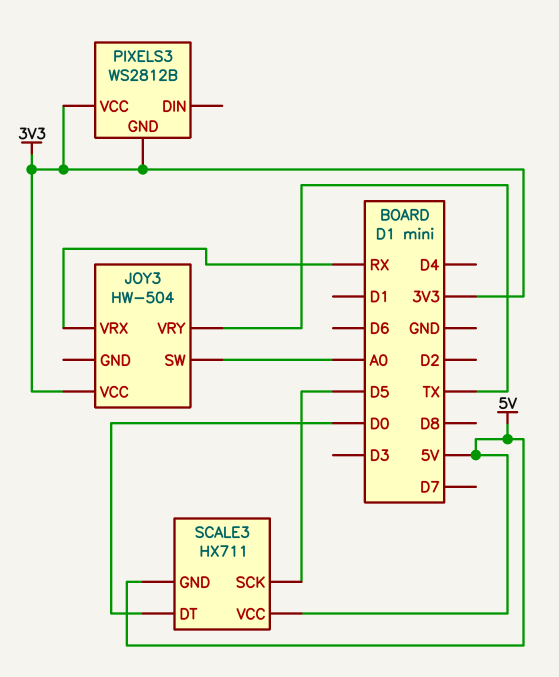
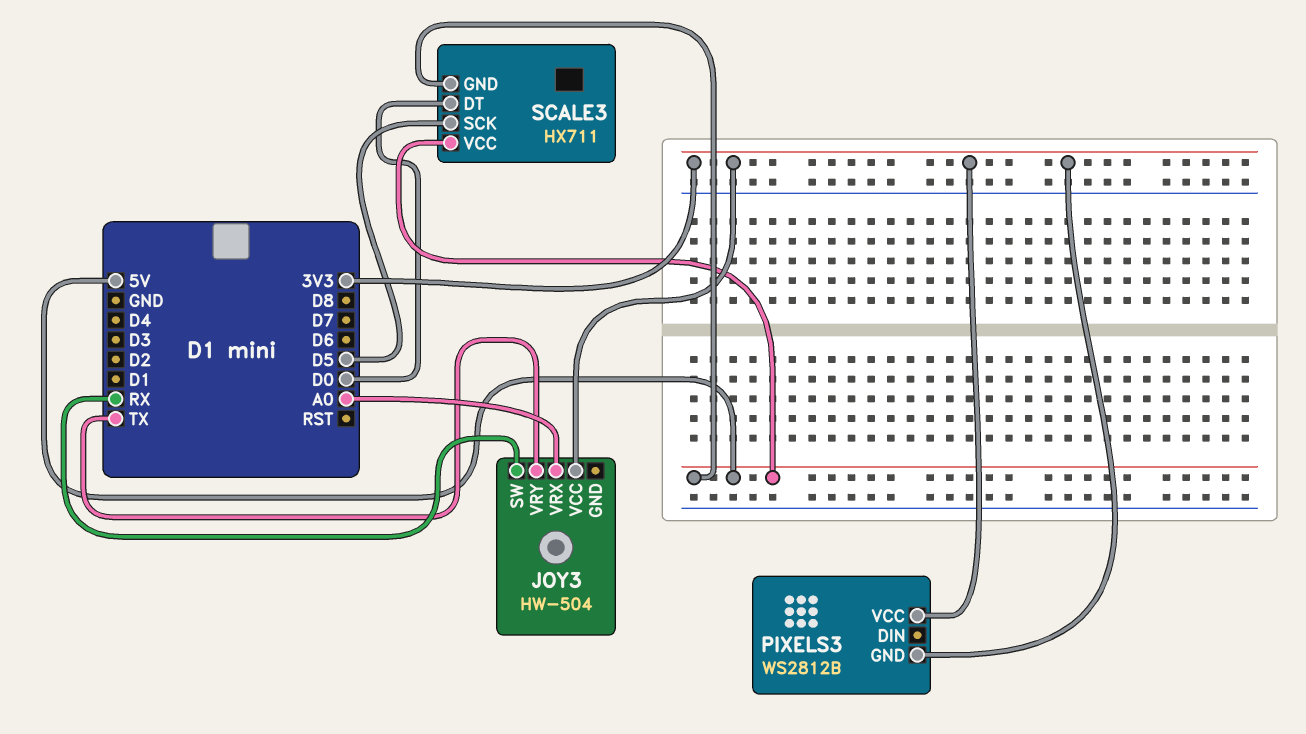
JOY3 pin SW: A0 -> RX
JOY3 pin VRX: RX -> A0

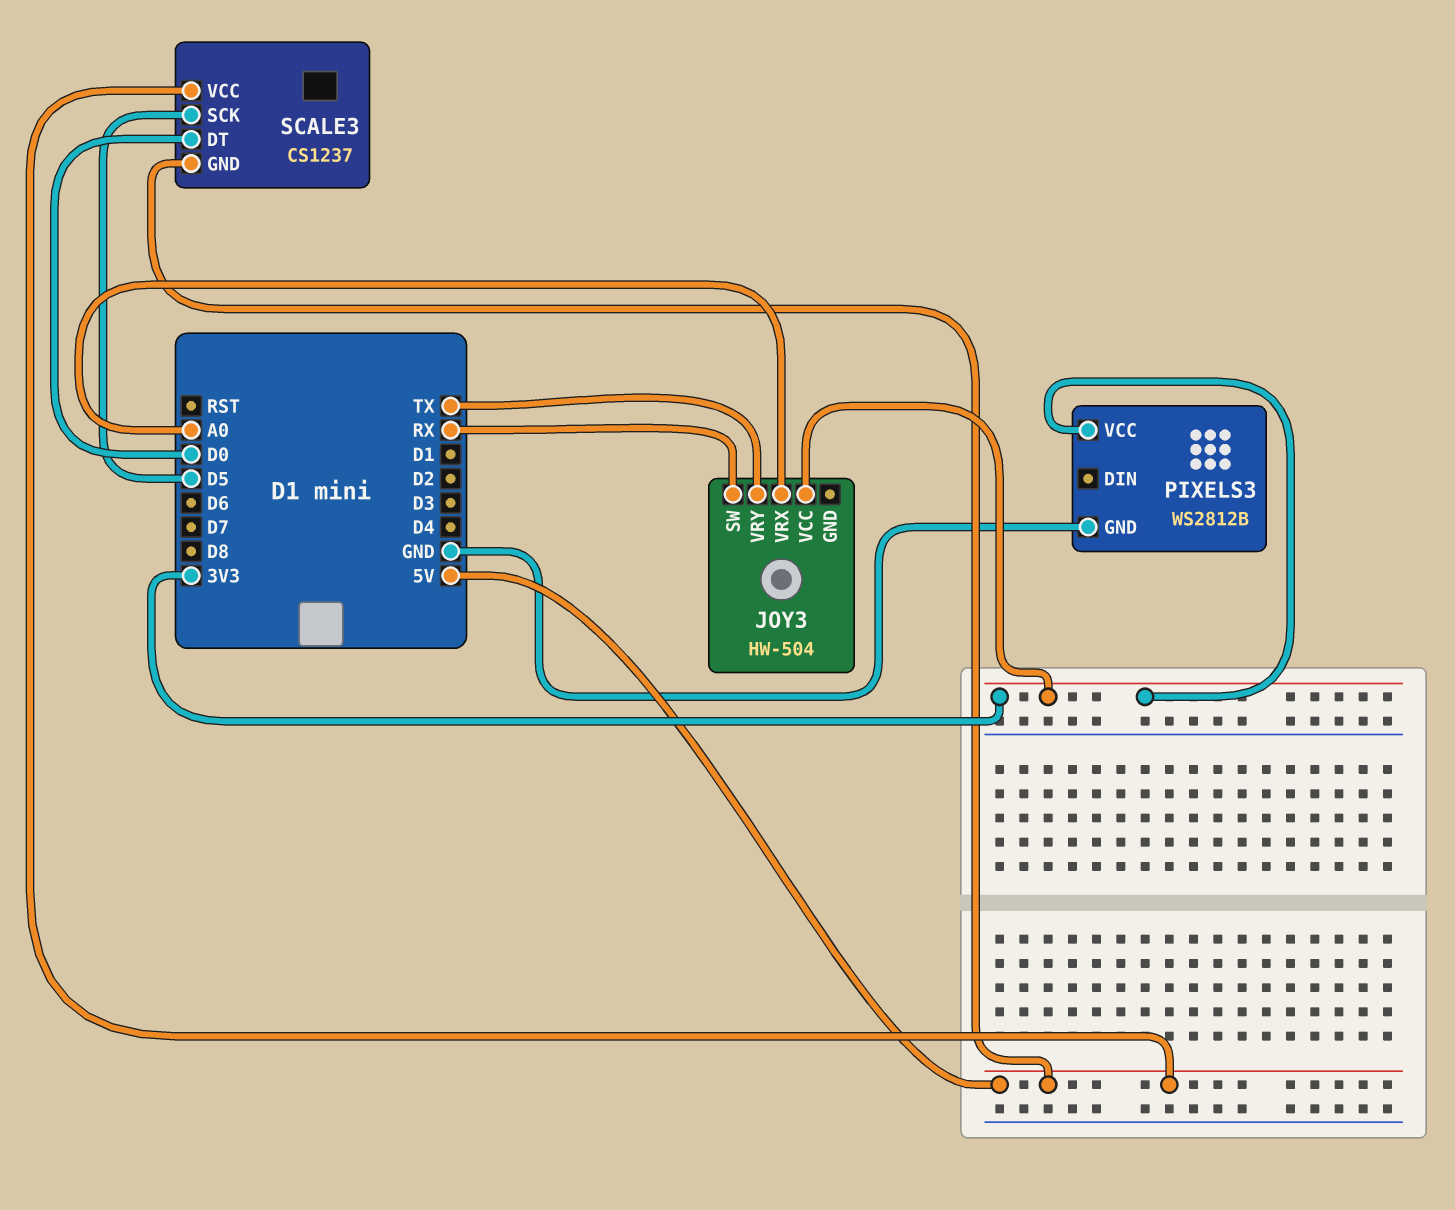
PIXELS3 pin GND: 3V3 -> GND
SCALE3: HX711 -> CS1237

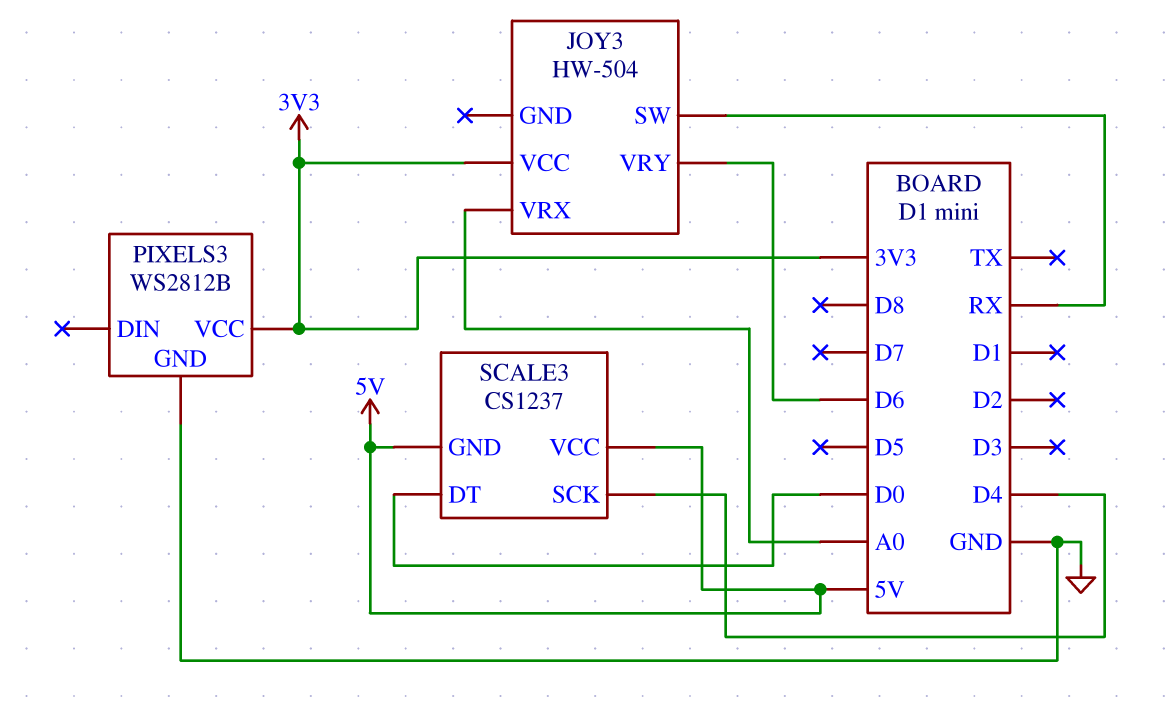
JOY3 pin VRY: TX -> D6
SCALE3 pin SCK: D5 -> D4

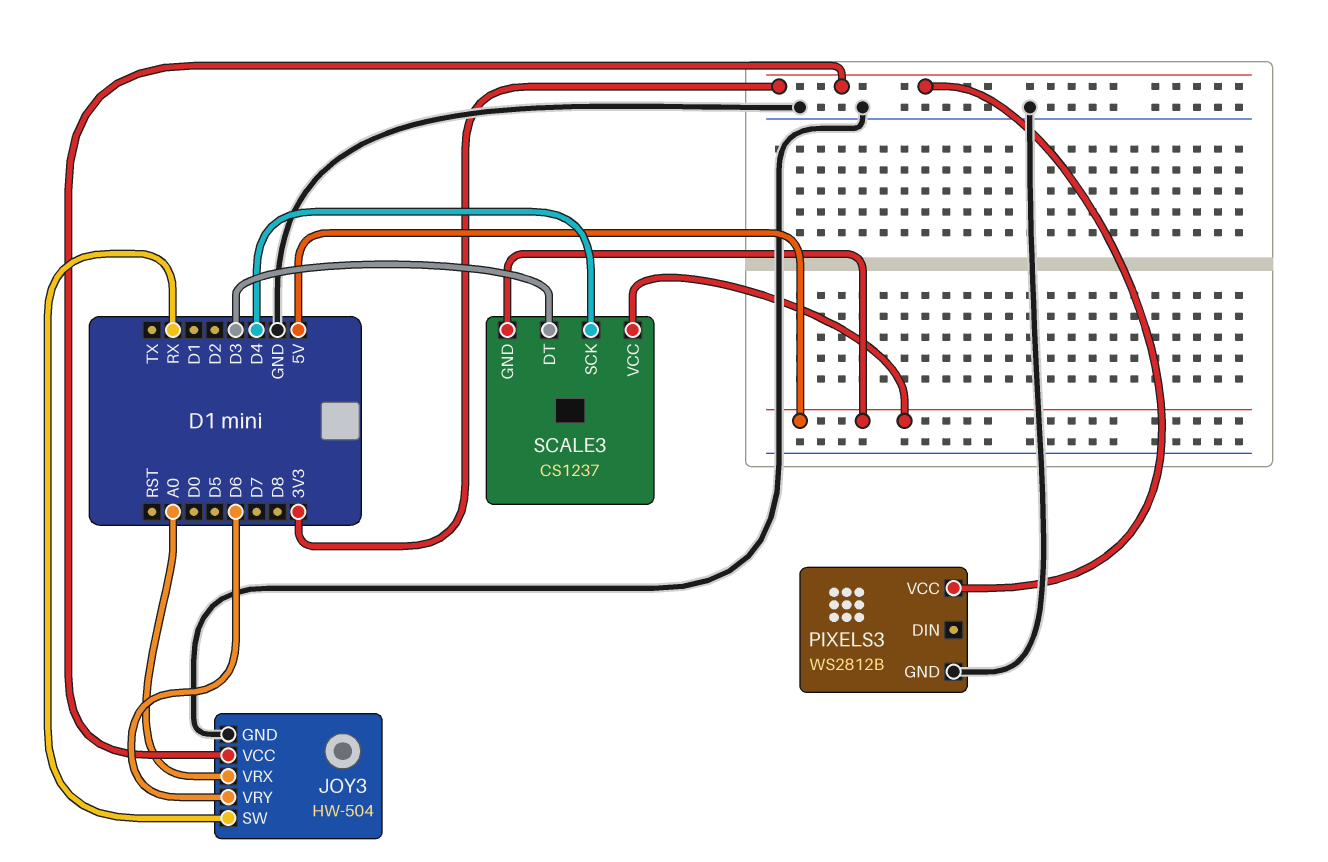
JOY3 pin GND: none -> GND
SCALE3 pin DT: D0 -> D3

